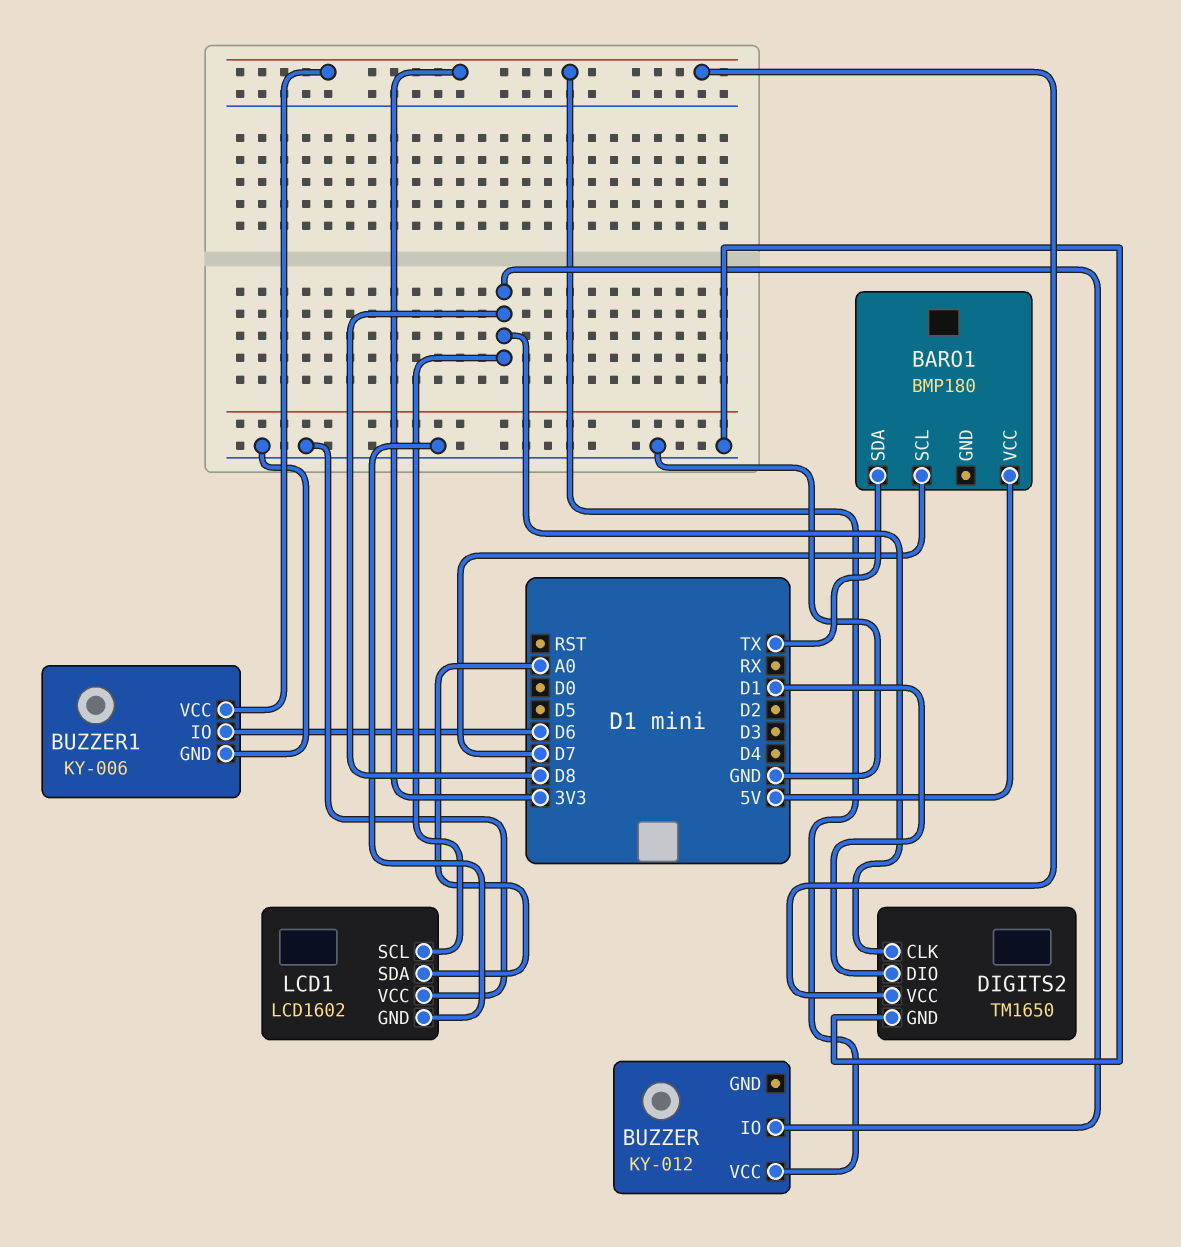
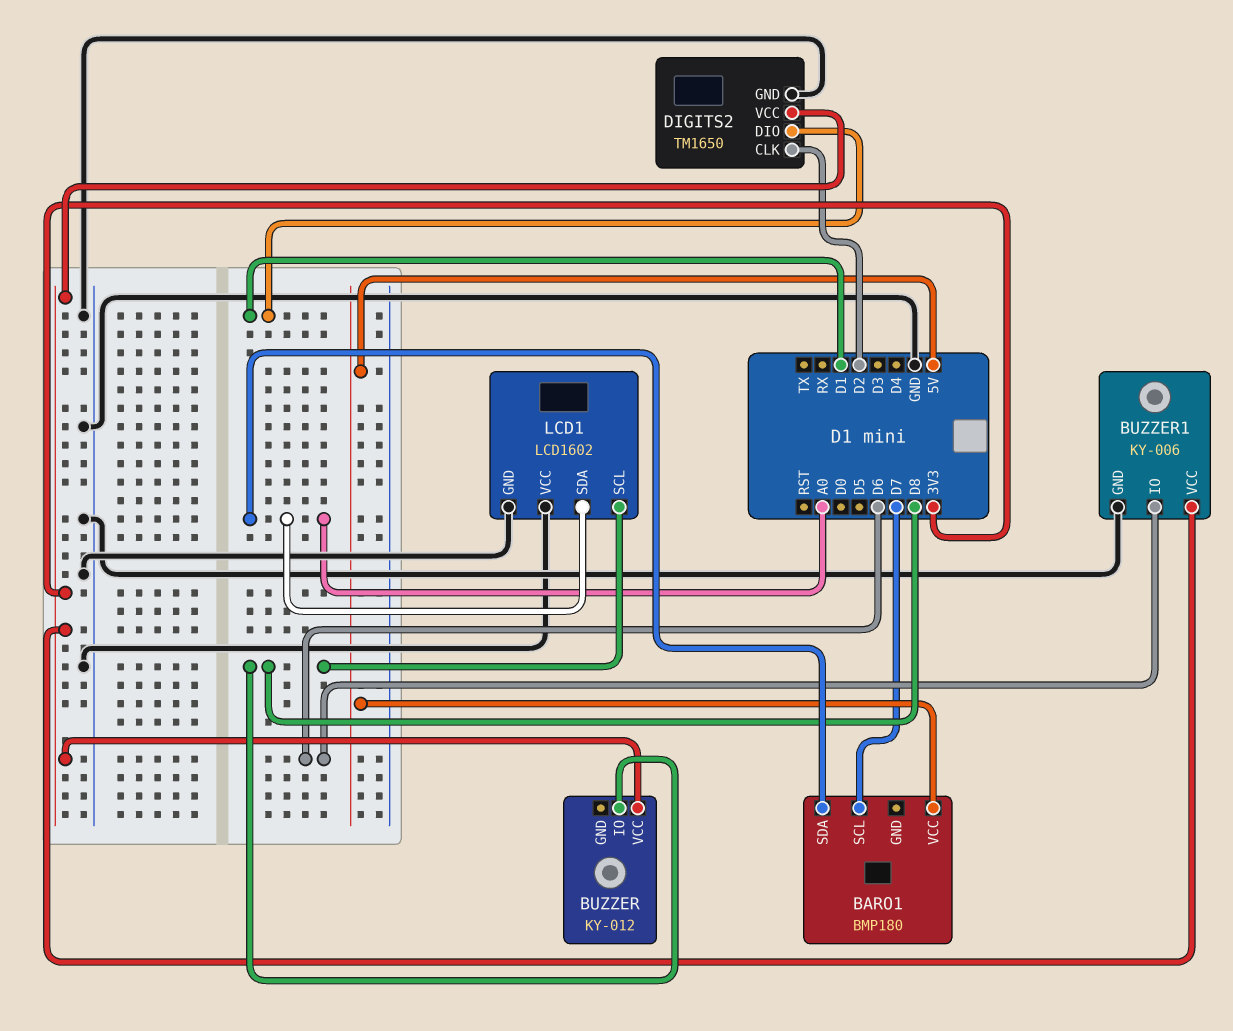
BARO1 pin SDA: TX -> A0
DIGITS2 pin CLK: D8 -> D2

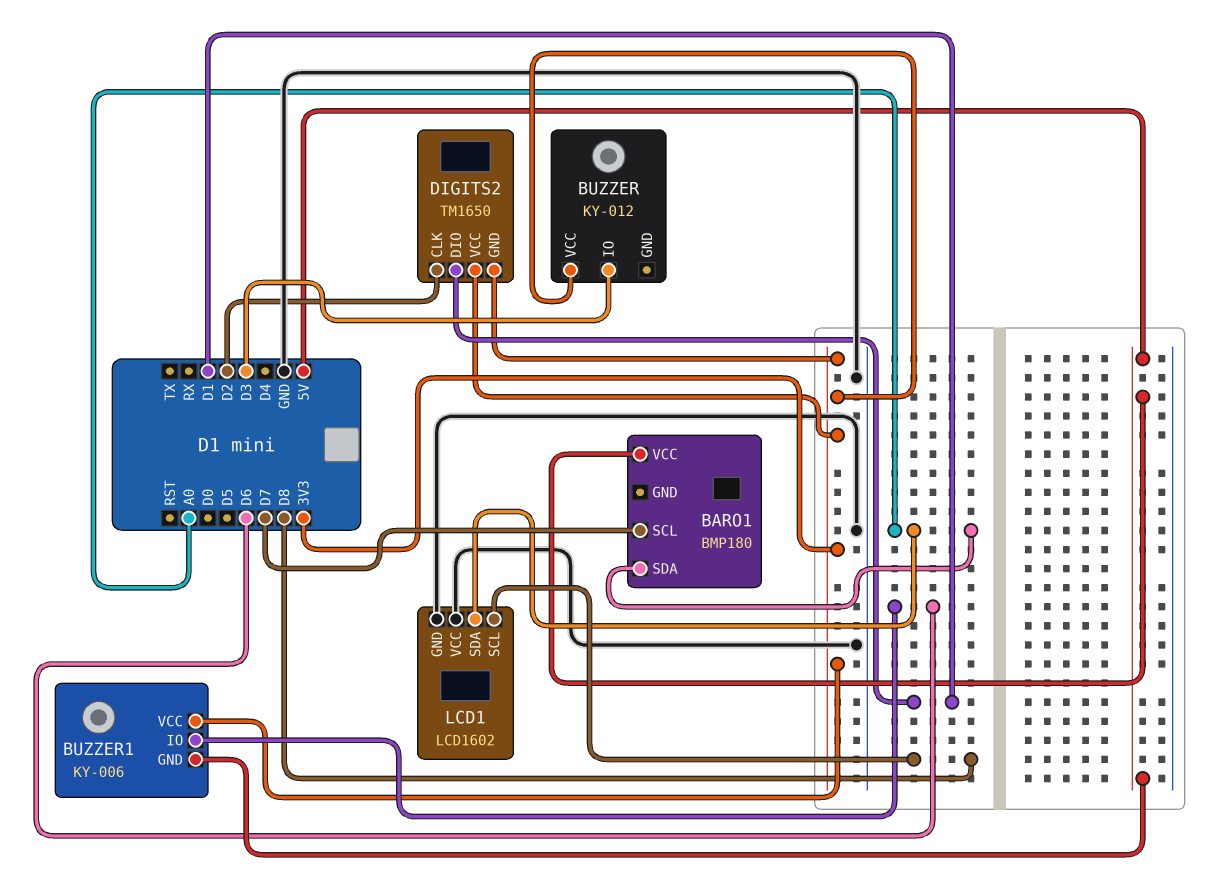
BUZZER pin IO: D8 -> D3
BUZZER1 pin GND: GND -> 5V
DIGITS2 pin GND: GND -> 3V3

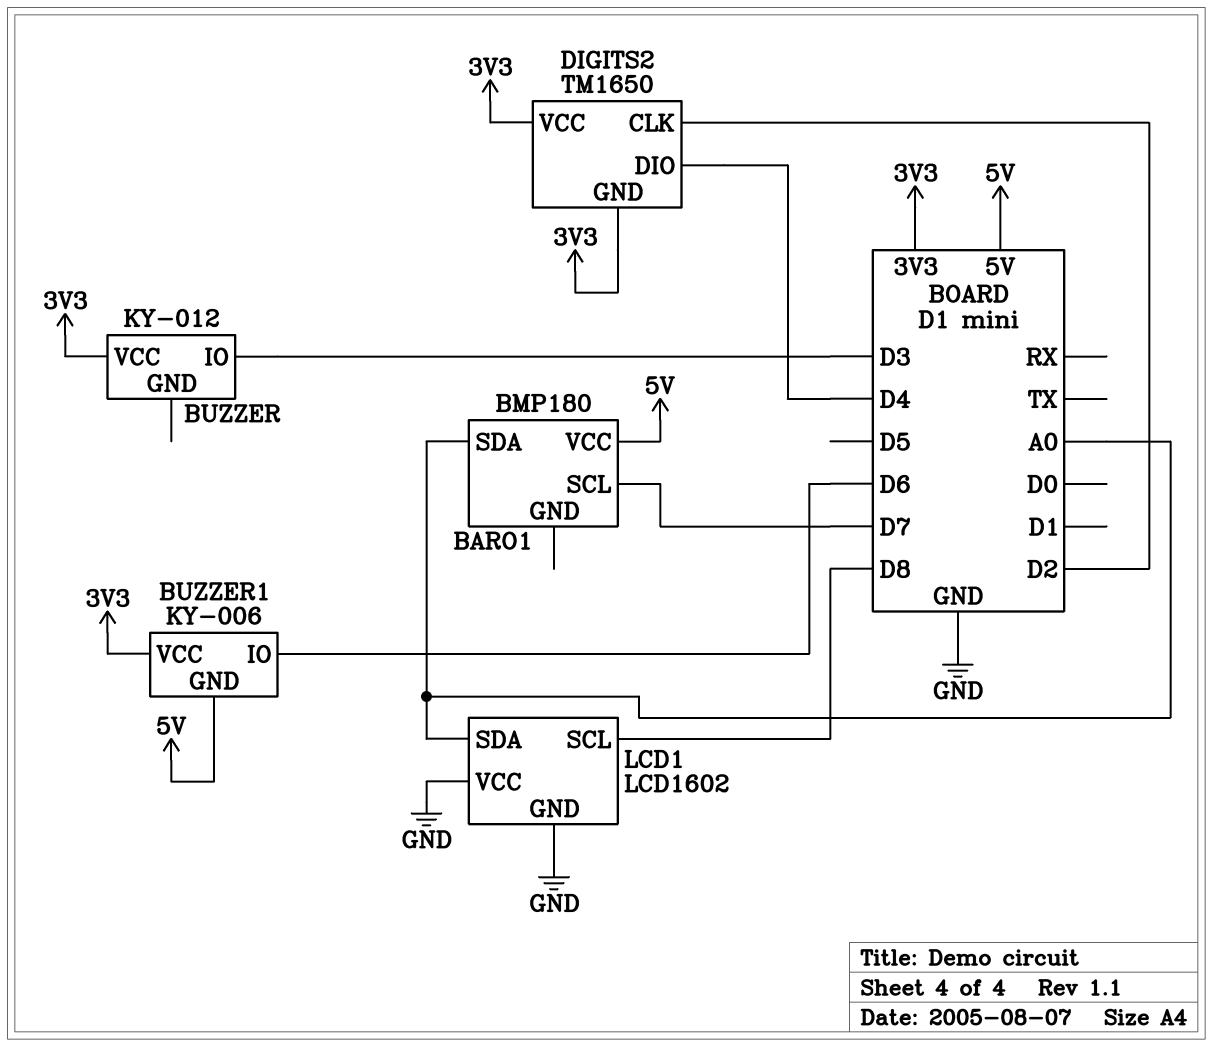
DIGITS2 pin DIO: D1 -> D4

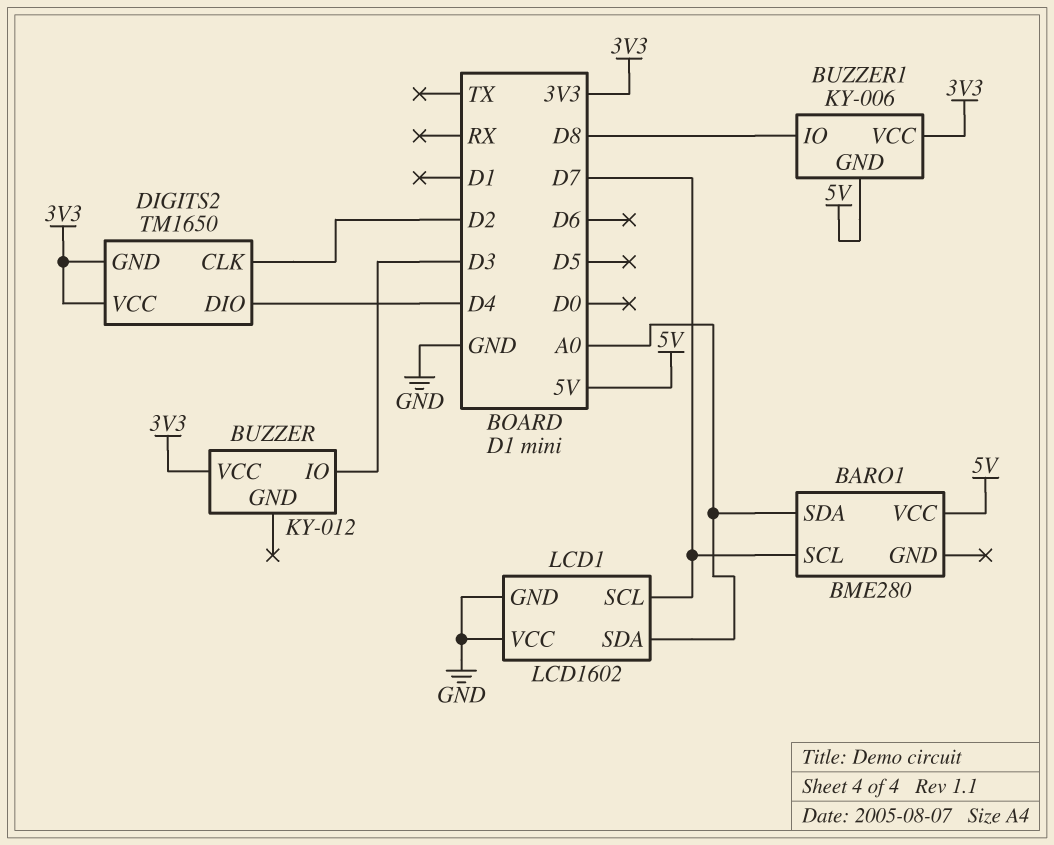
BARO1: BMP180 -> BME280
BUZZER1 pin IO: D6 -> D8
LCD1 pin SCL: D8 -> D7

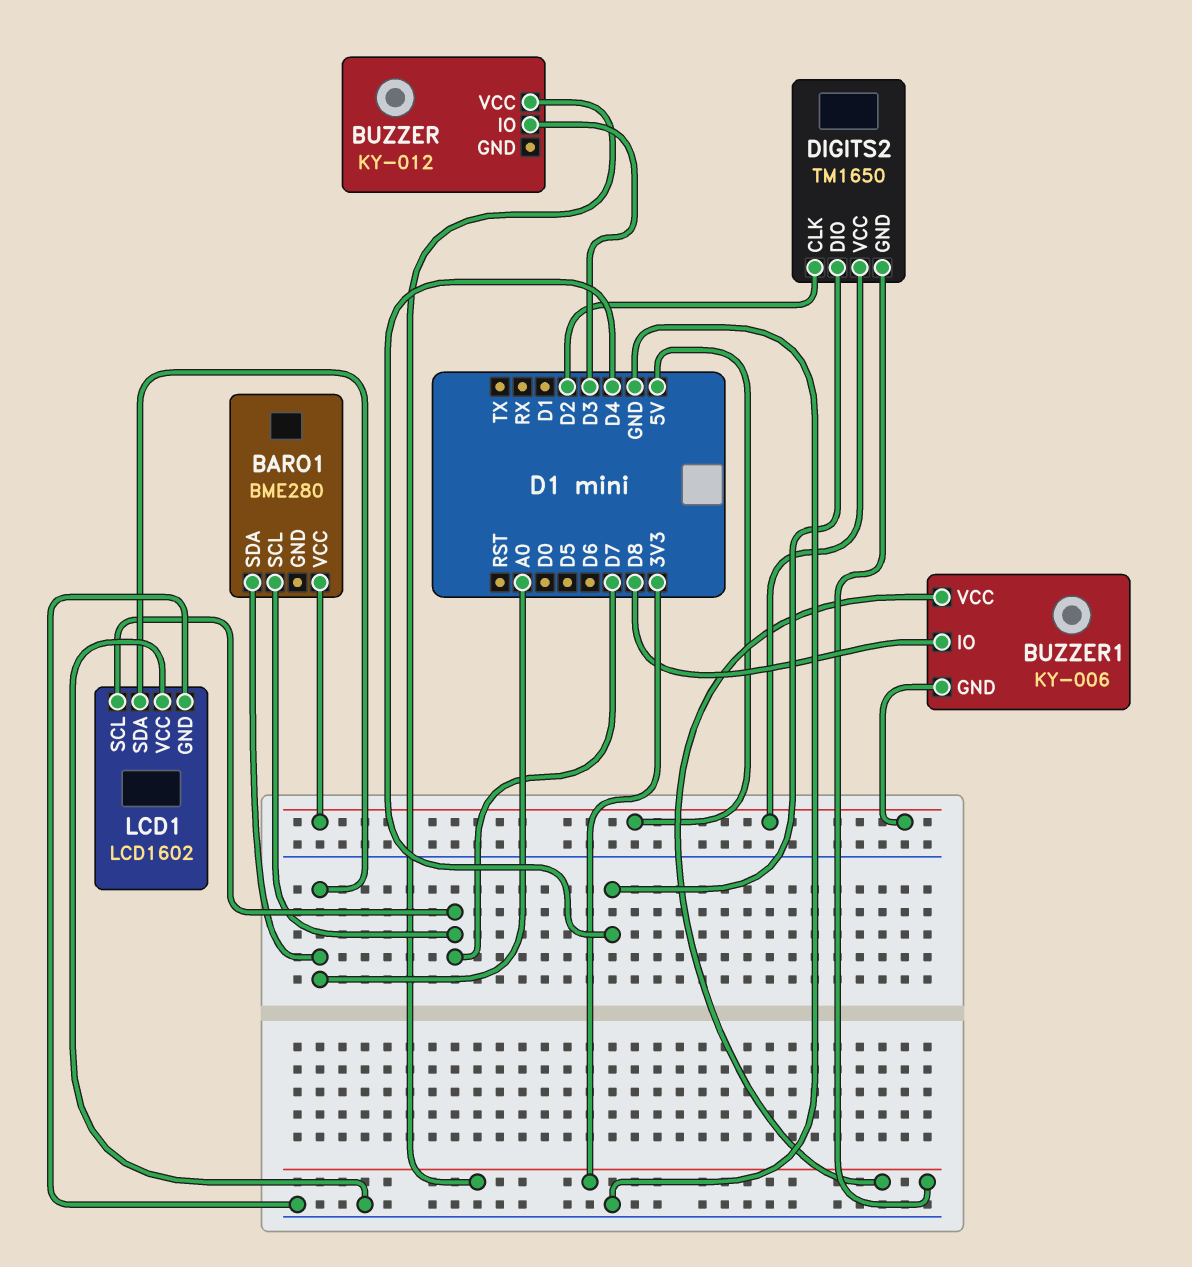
DIGITS2 pin VCC: 3V3 -> 5V

